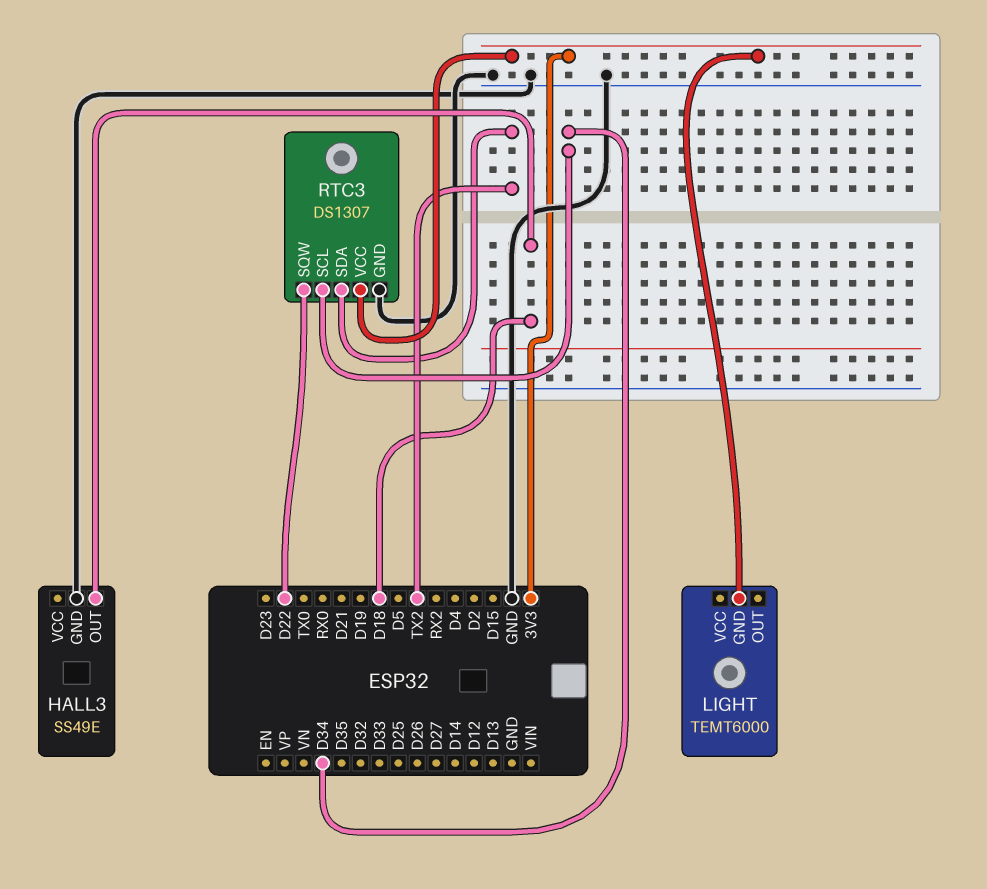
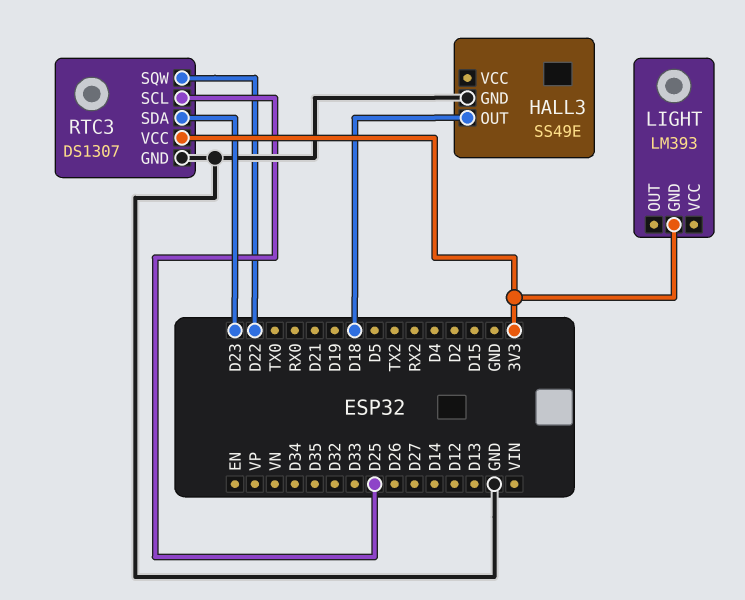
LIGHT: TEMT6000 -> LM393
RTC3 pin SCL: D34 -> D25
RTC3 pin SDA: TX2 -> D23

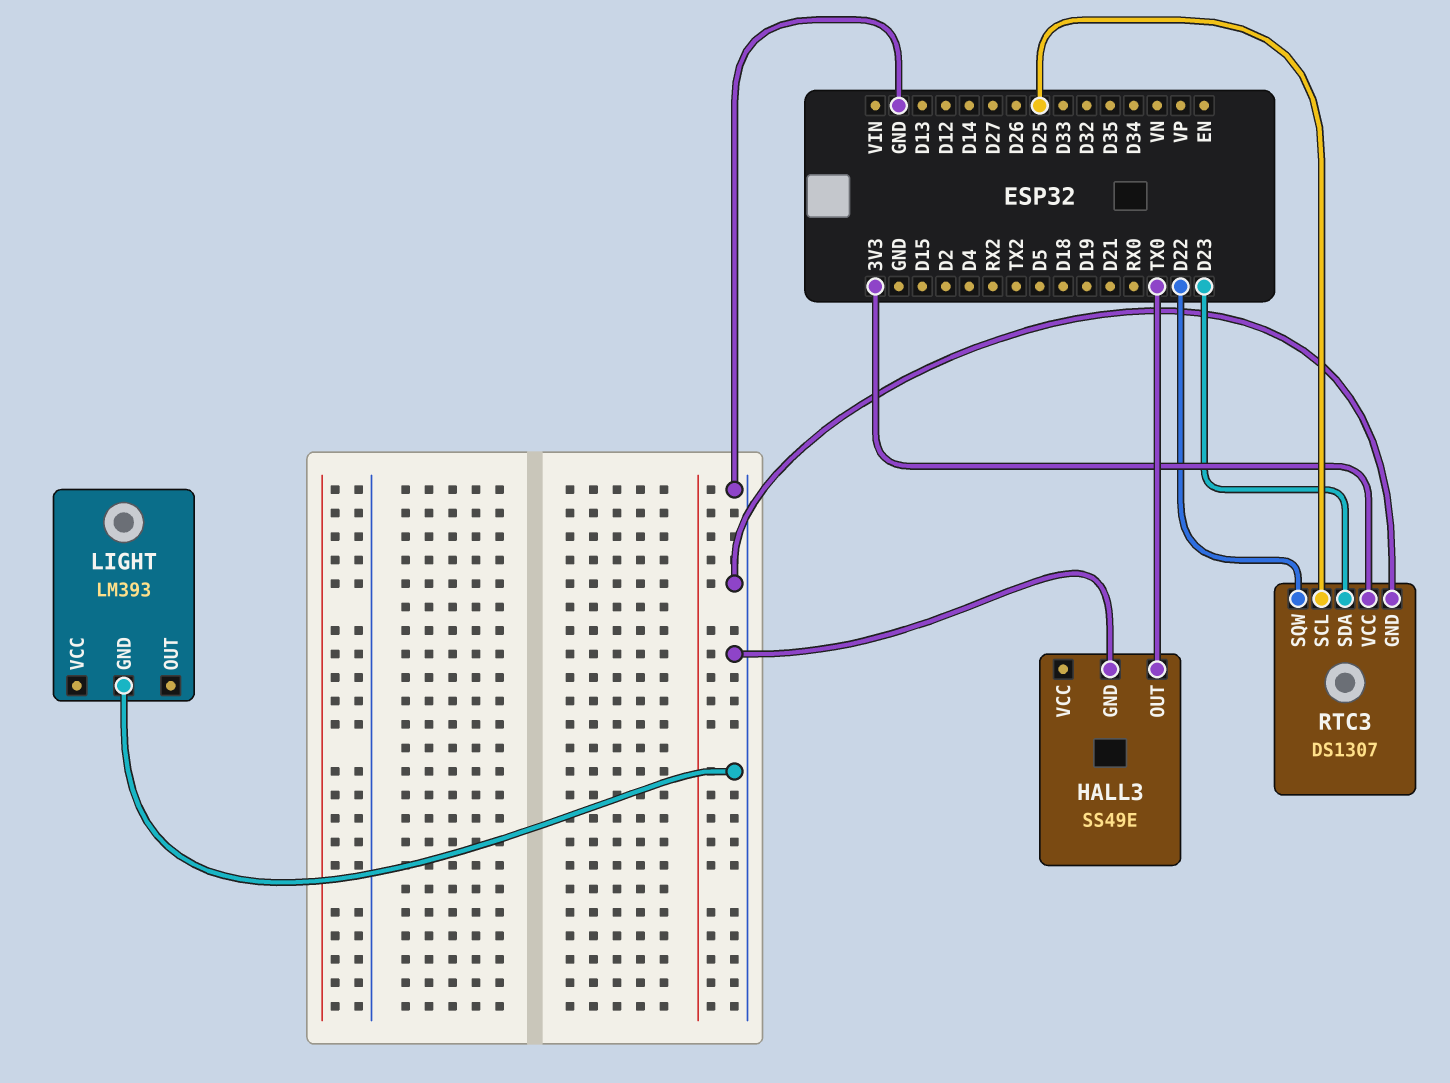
HALL3 pin OUT: D18 -> TX0
LIGHT pin GND: 3V3 -> GND

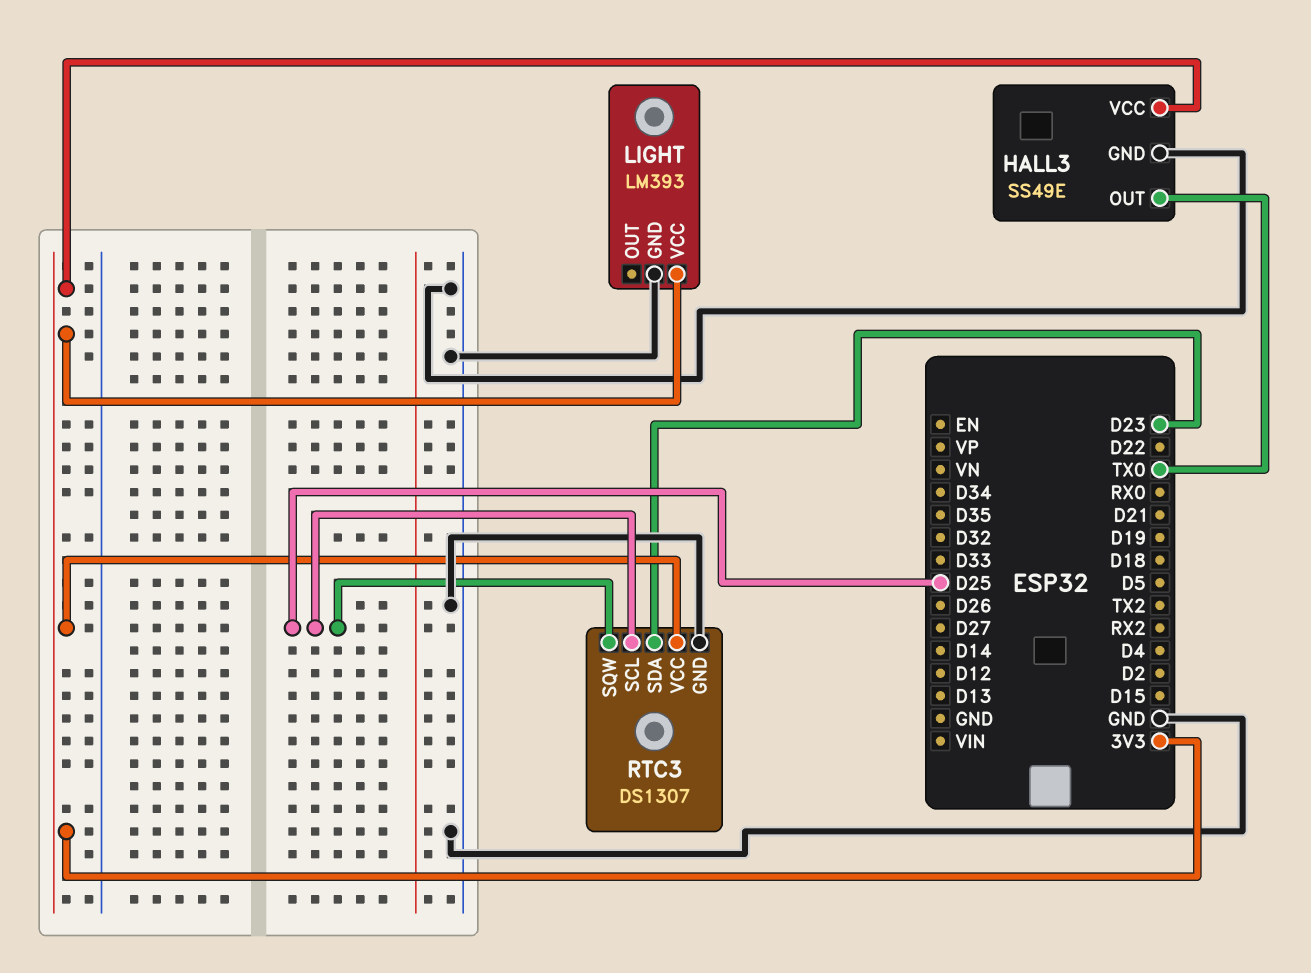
HALL3 pin VCC: none -> 3V3
LIGHT pin VCC: none -> 3V3
RTC3 pin SQW: D22 -> D25

